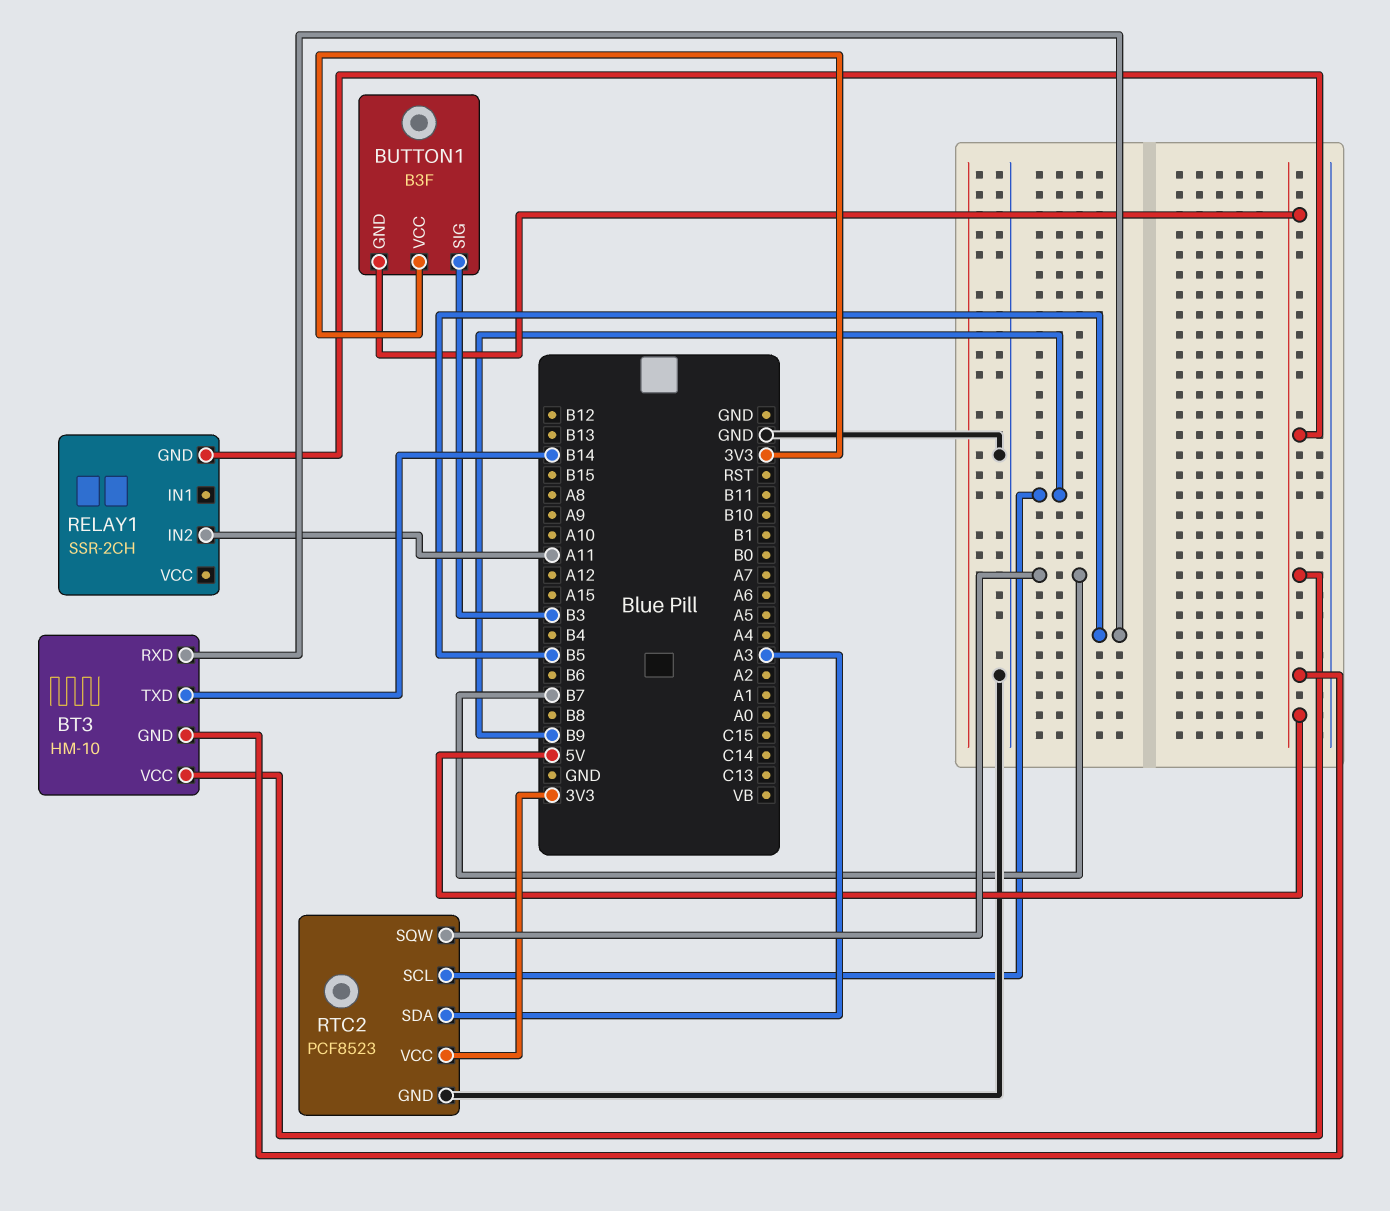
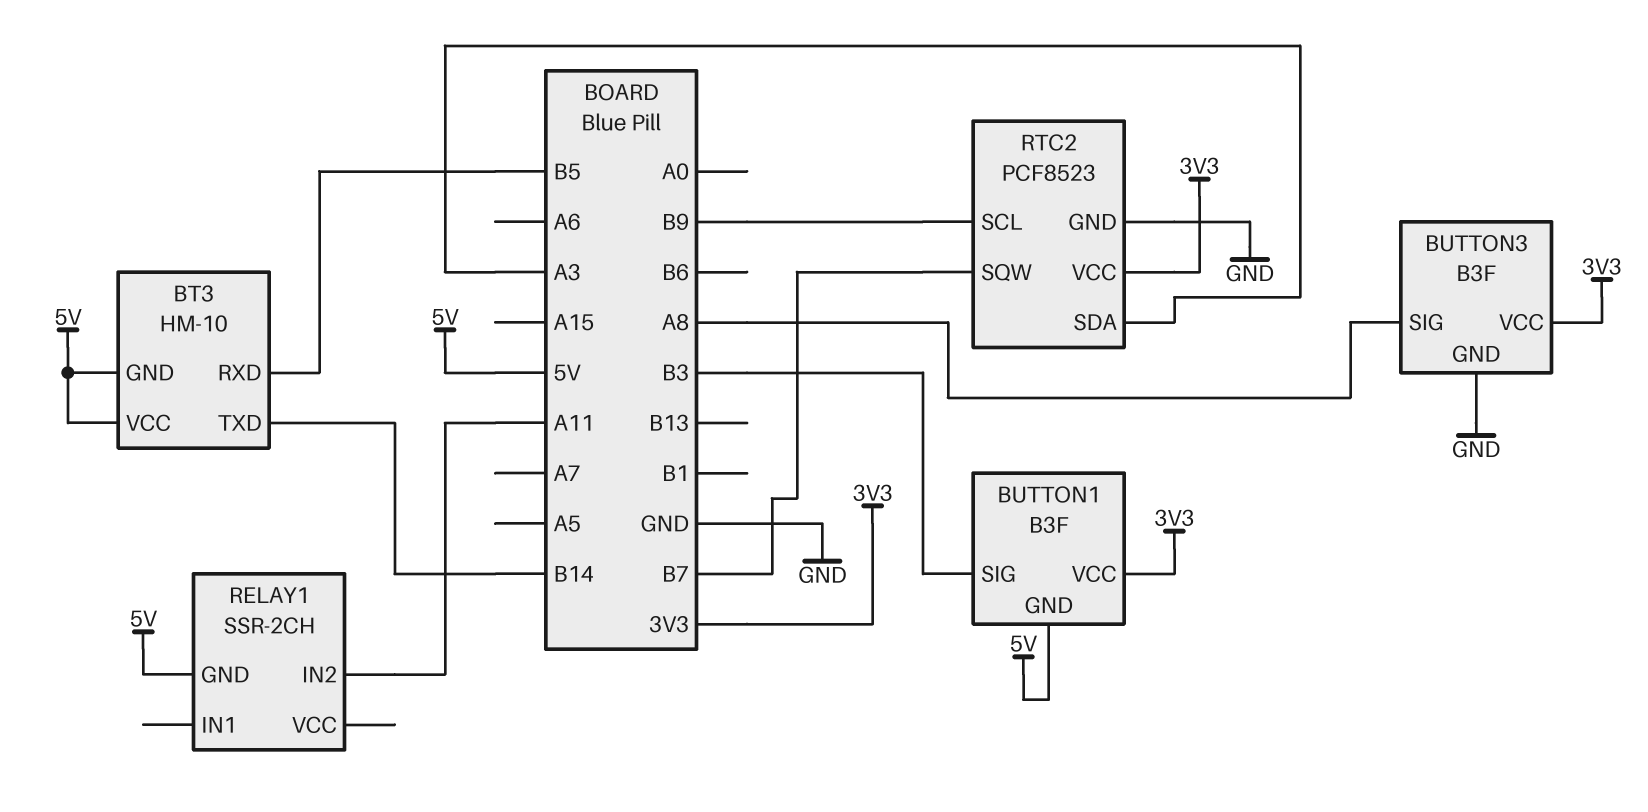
BUTTON3: none -> B3F
BUTTON3 pin GND: none -> GND
BUTTON3 pin SIG: none -> A8
BUTTON3 pin VCC: none -> 3V3

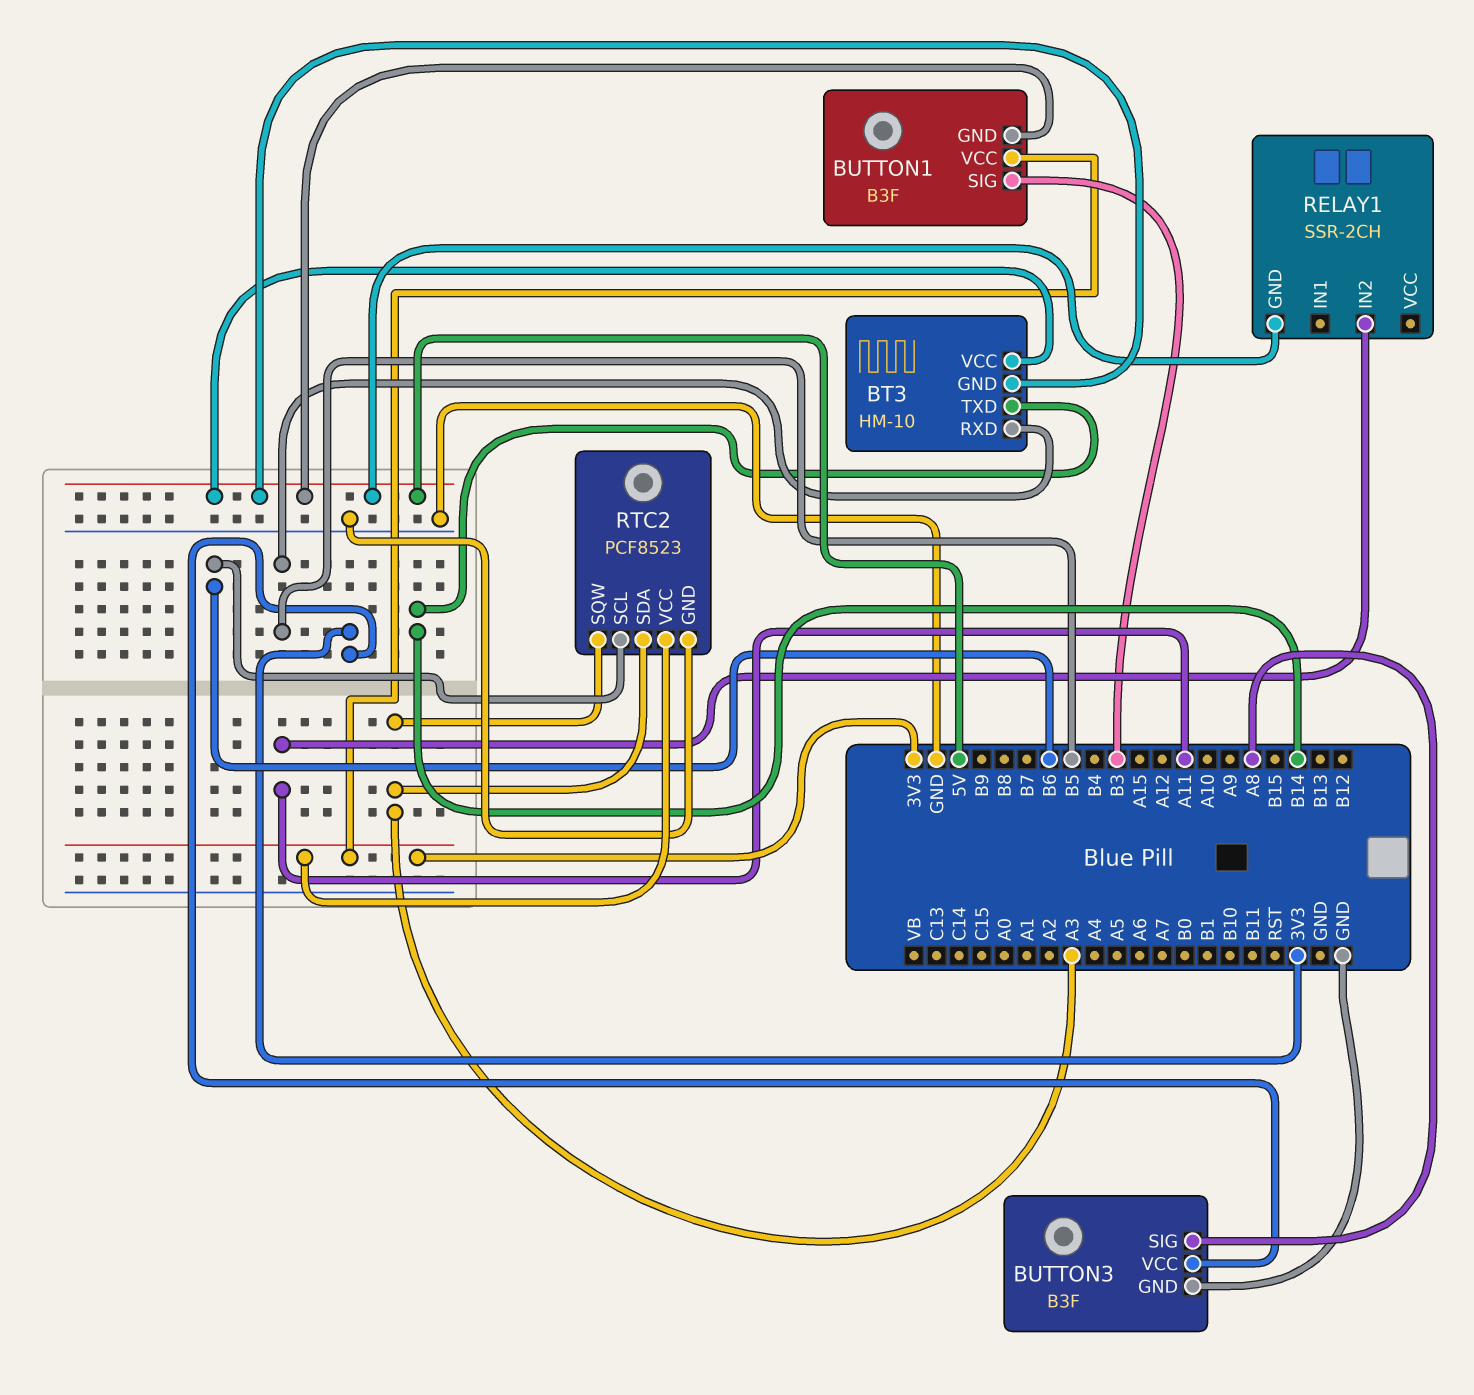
RTC2 pin SCL: B9 -> B6
RTC2 pin SQW: B7 -> A3

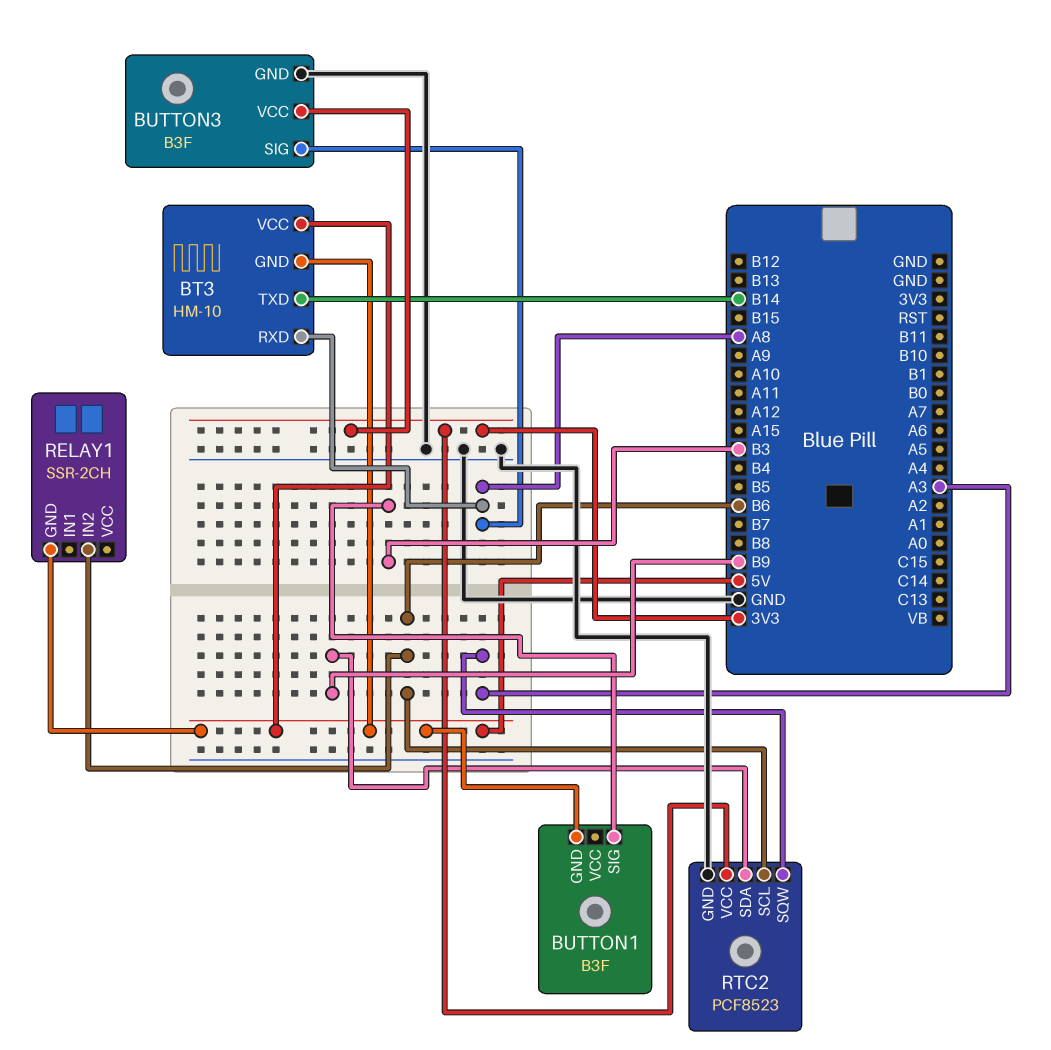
BT3 pin RXD: B5 -> A8
BUTTON1 pin VCC: 3V3 -> none
RELAY1 pin IN2: A11 -> B6
RTC2 pin SDA: A3 -> B9

